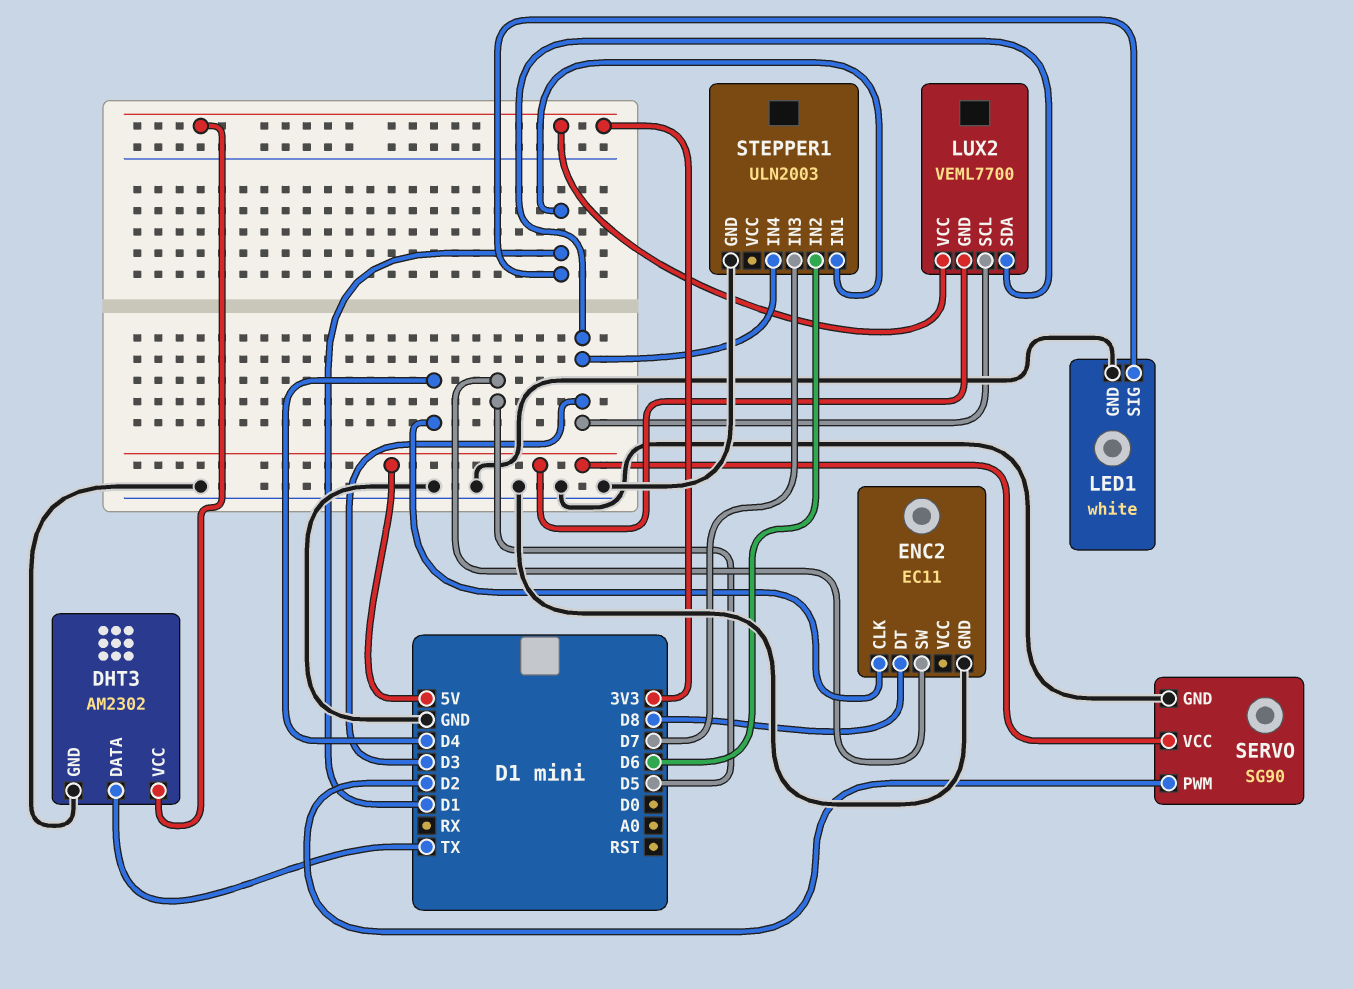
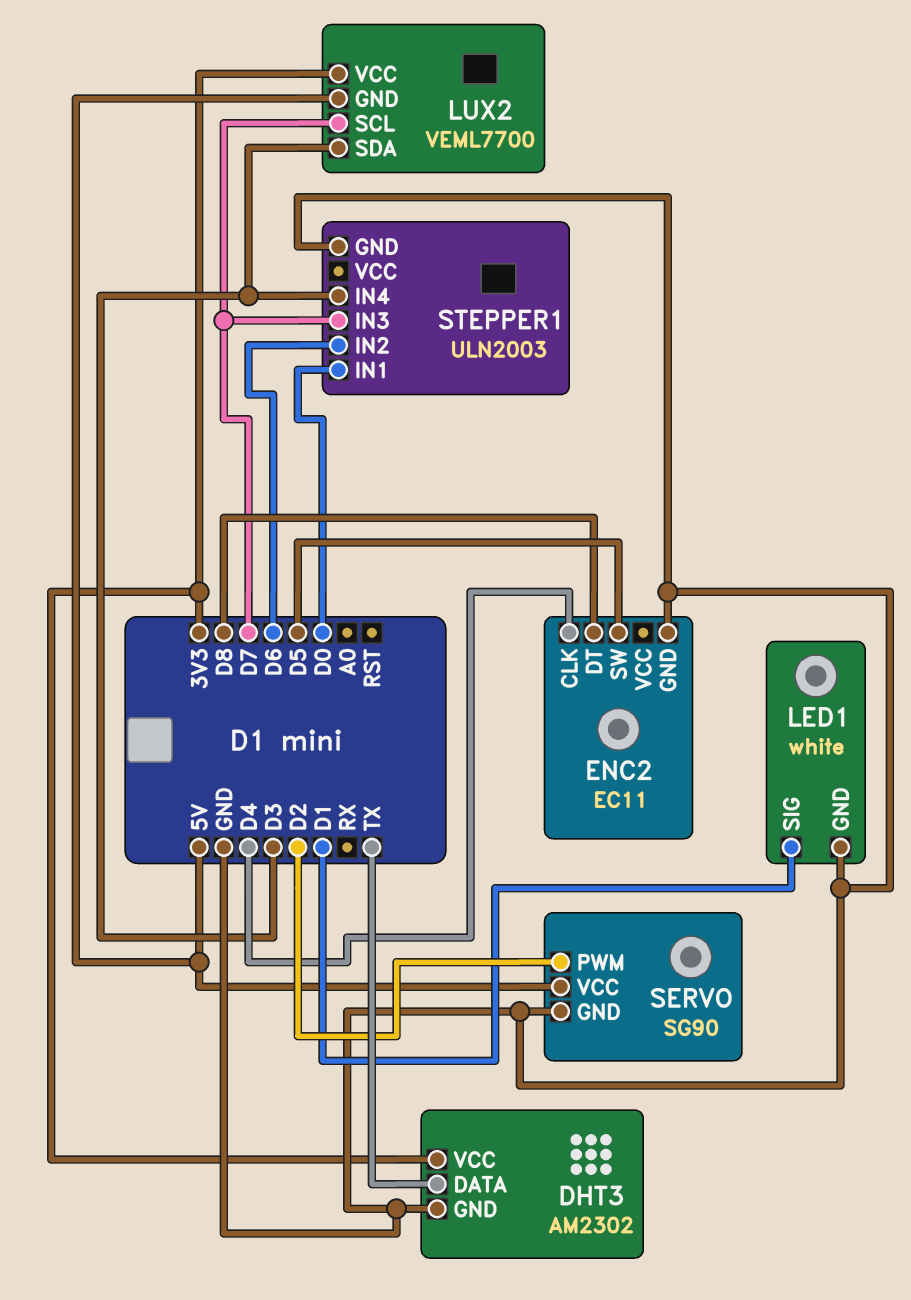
LUX2 pin SCL: D3 -> D7
STEPPER1 pin IN1: D1 -> D0

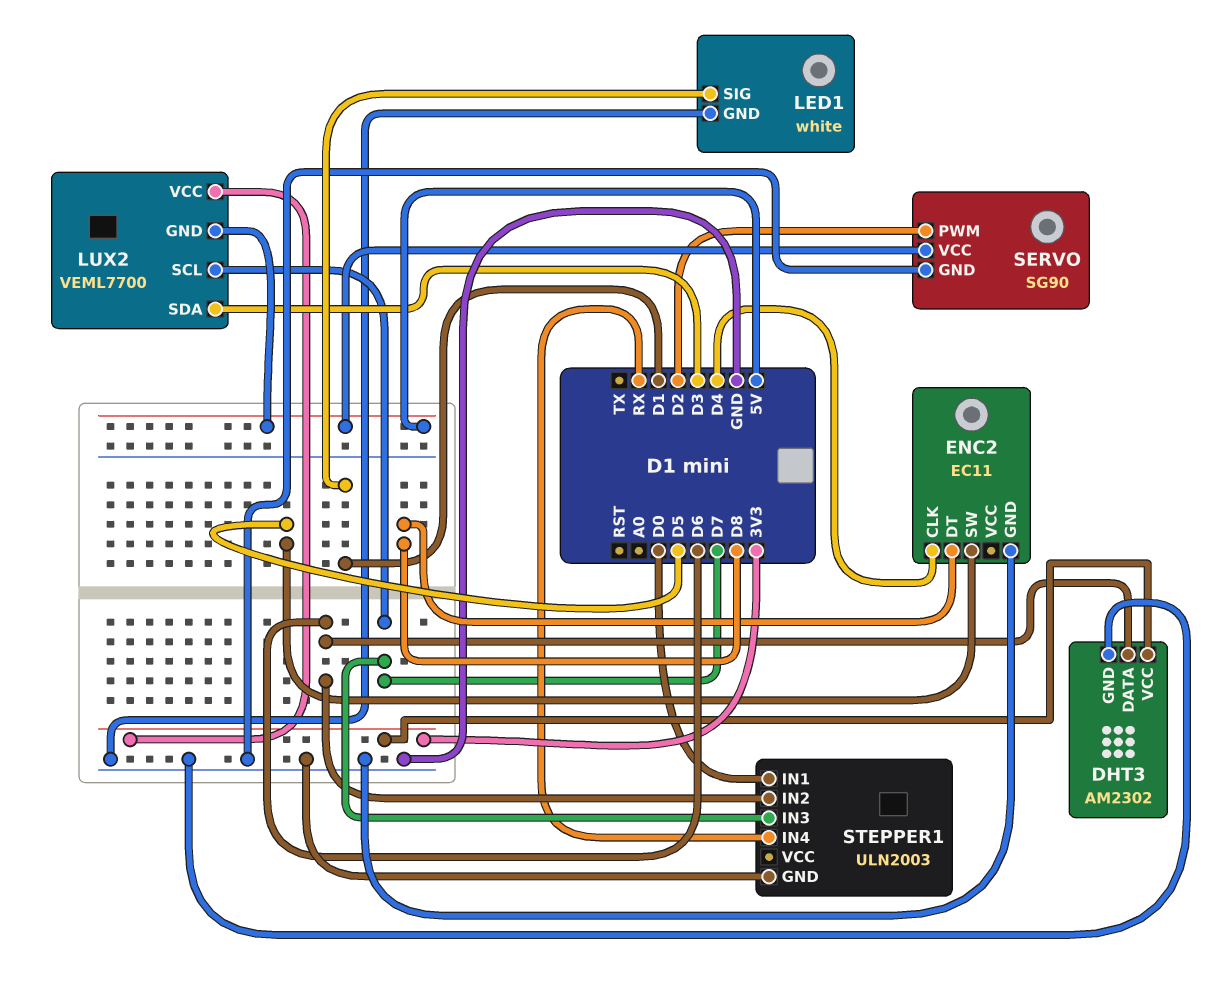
DHT3 pin DATA: TX -> D6
STEPPER1 pin IN4: D3 -> RX

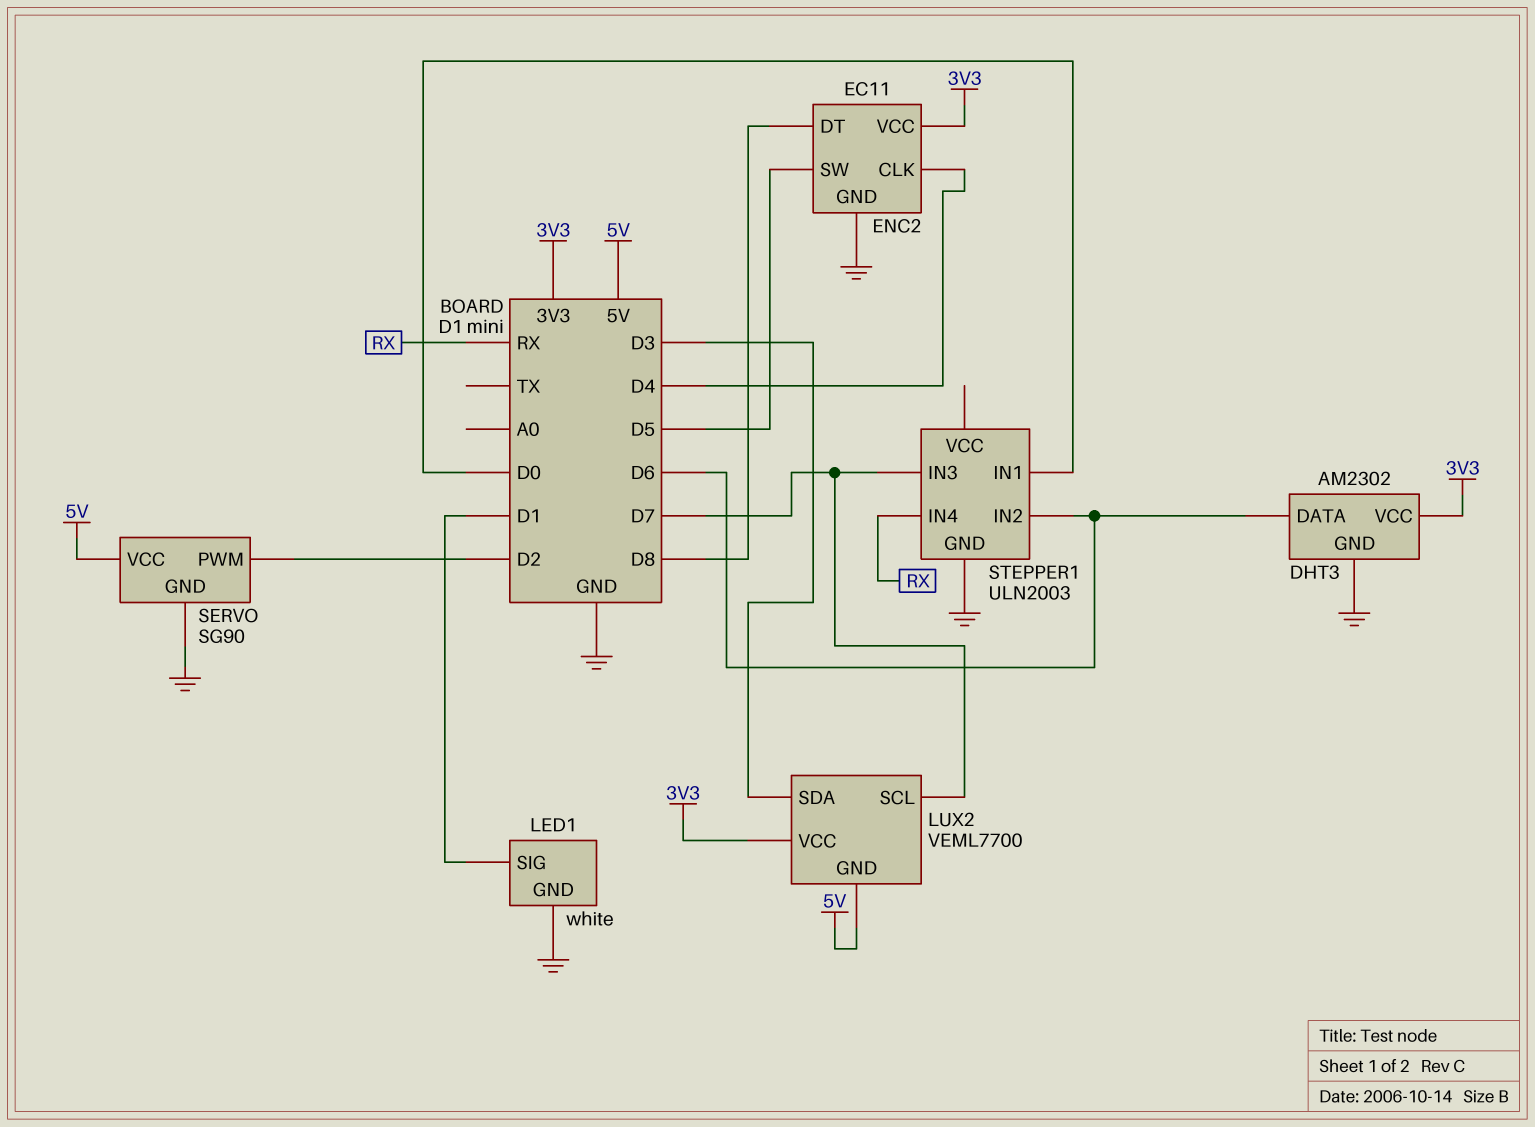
ENC2 pin VCC: none -> 3V3

